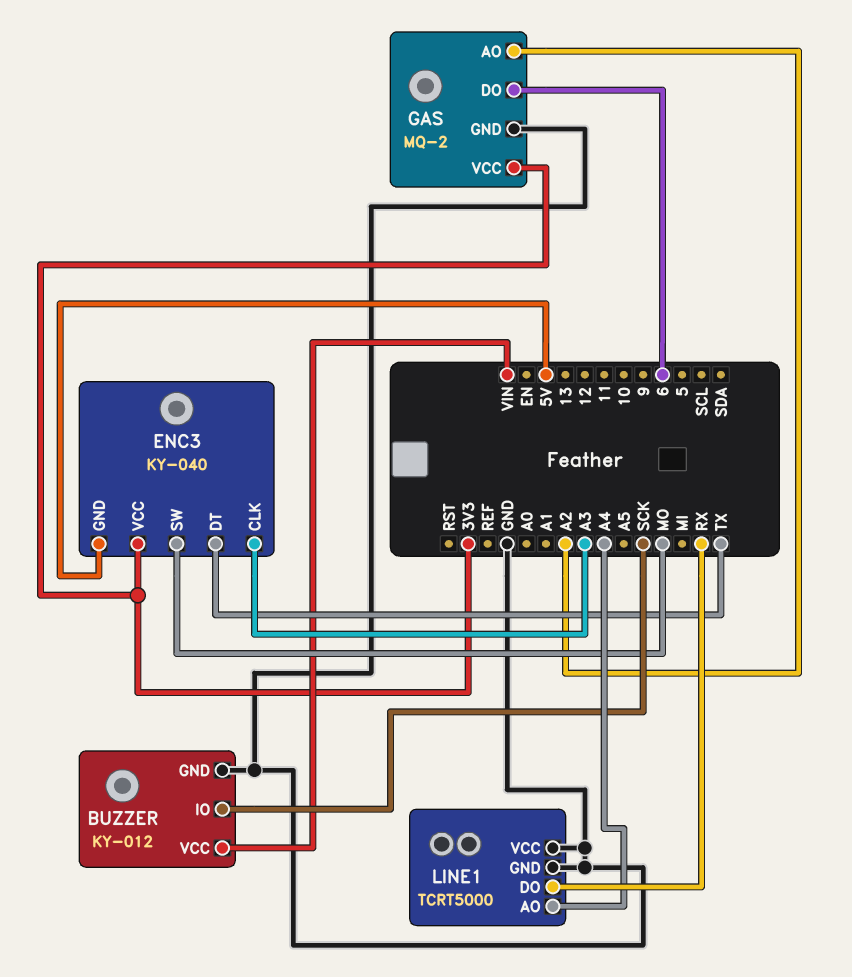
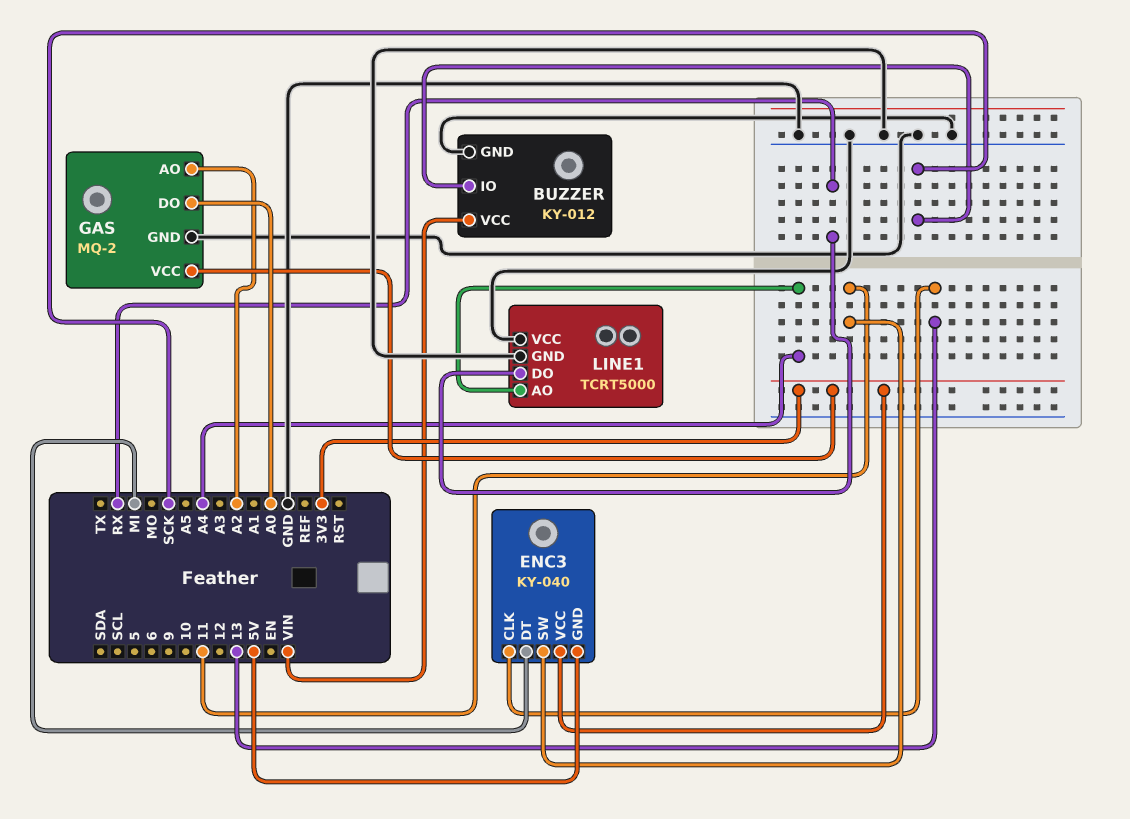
ENC3 pin CLK: A3 -> 13
ENC3 pin DT: TX -> MI
ENC3 pin SW: MO -> 11
GAS pin DO: 6 -> A0

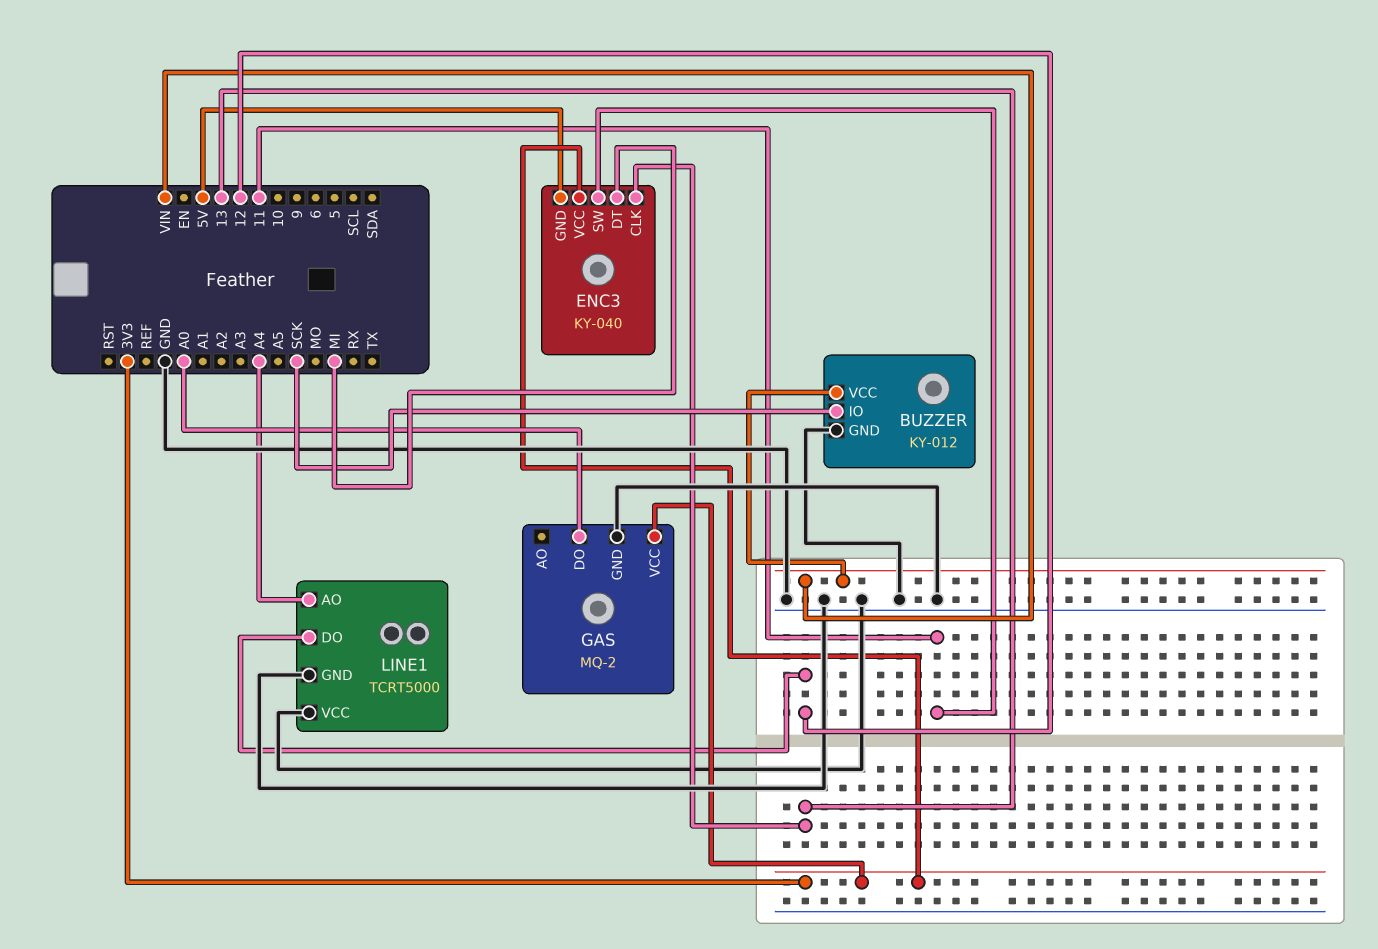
GAS pin AO: A2 -> none
LINE1 pin DO: RX -> 12

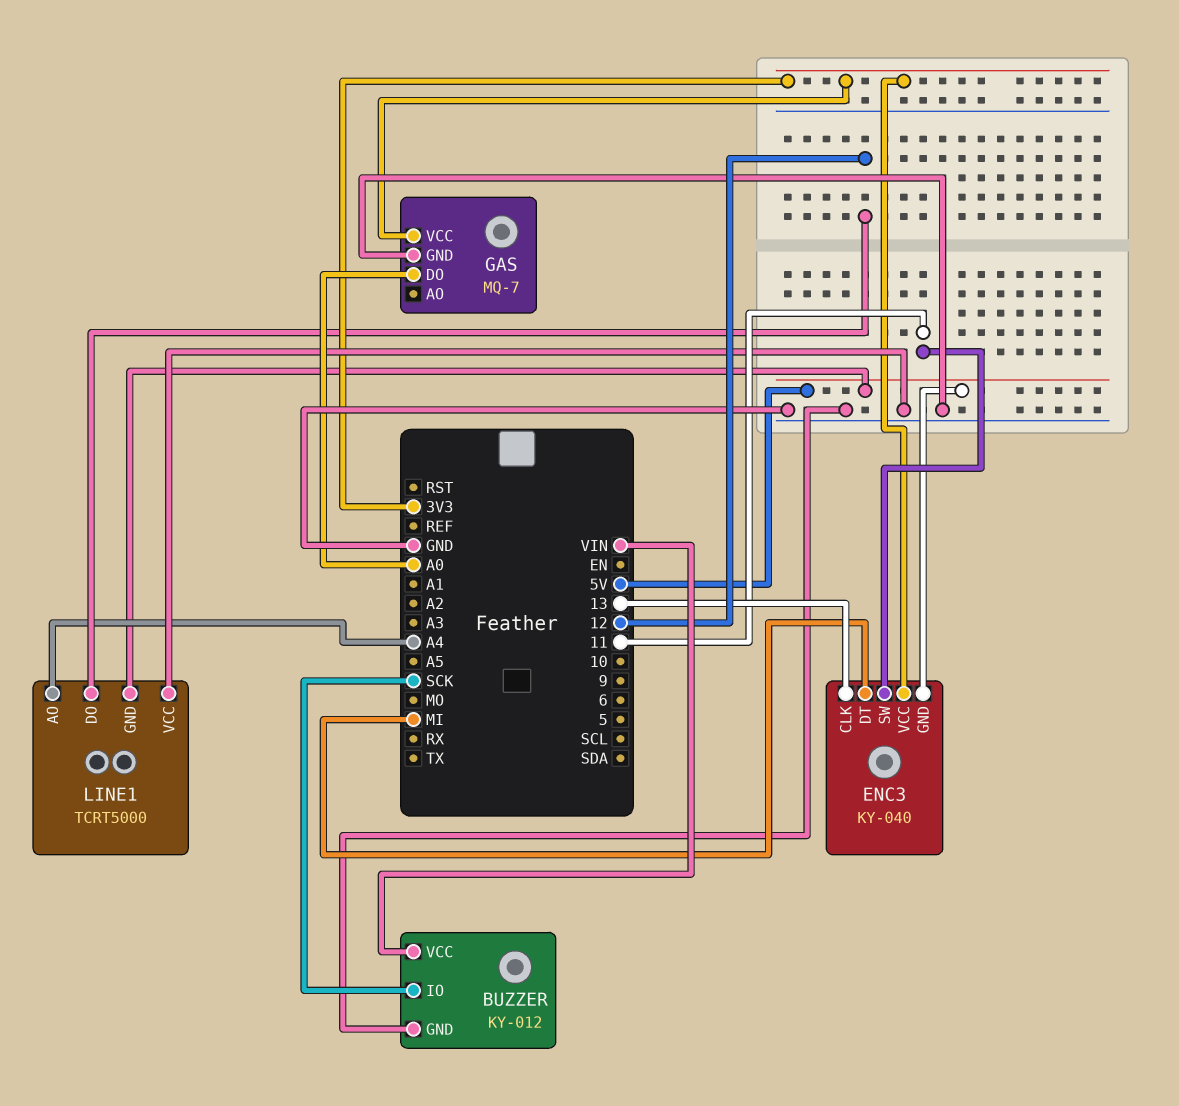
GAS: MQ-2 -> MQ-7
LINE1 pin GND: GND -> 5V

